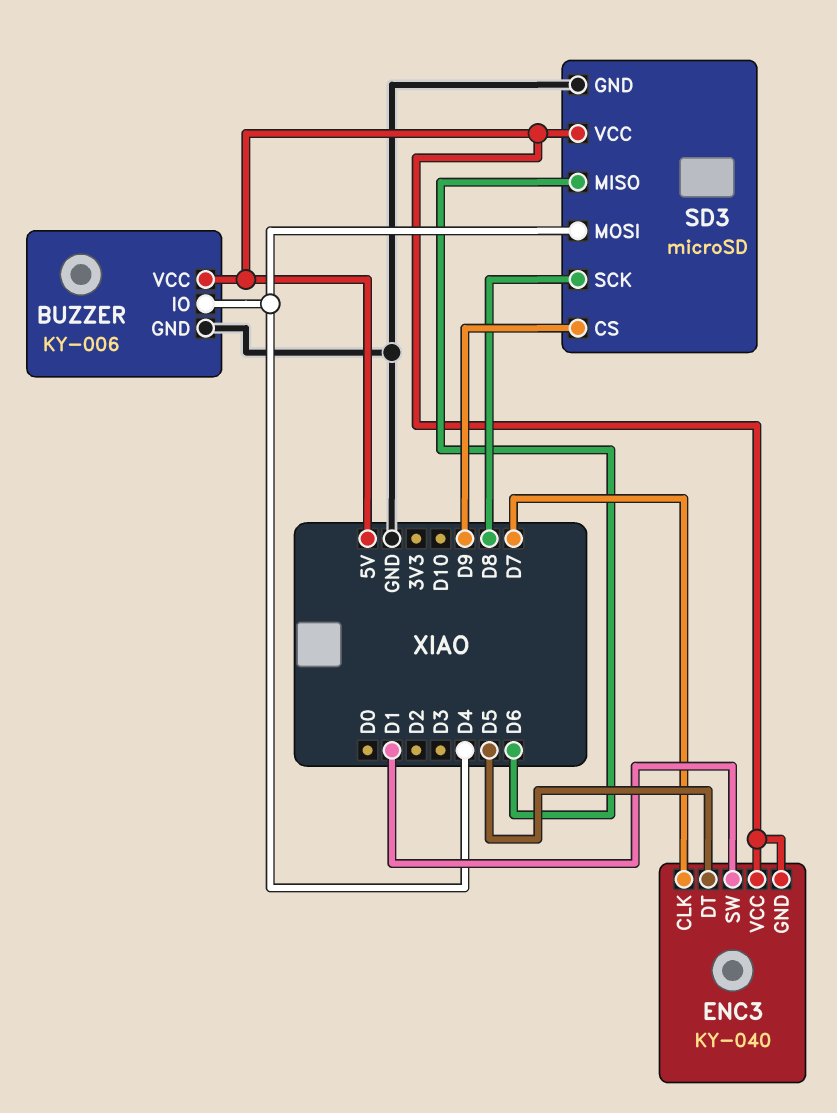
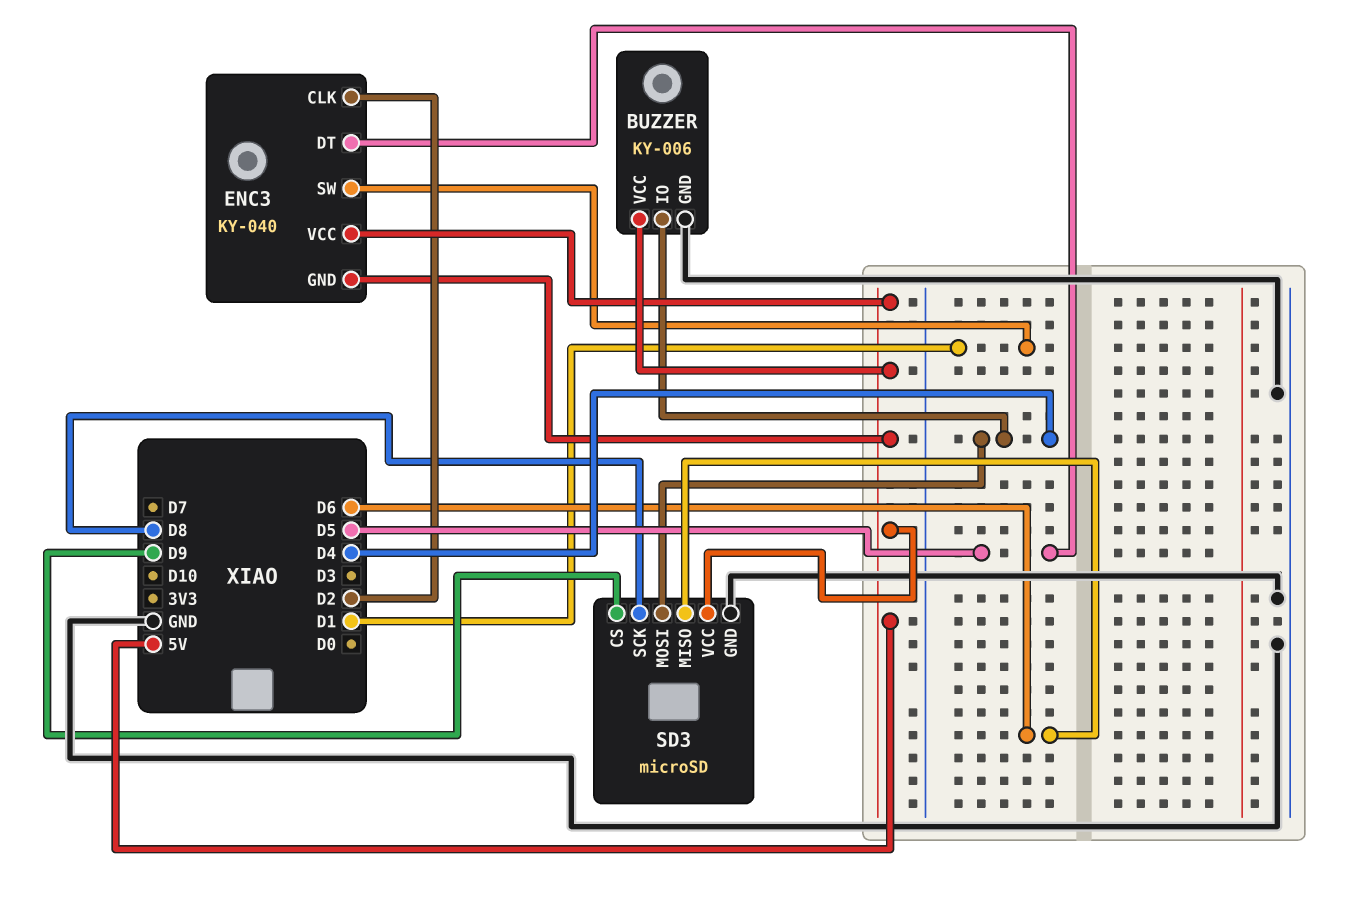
ENC3 pin CLK: D7 -> D2

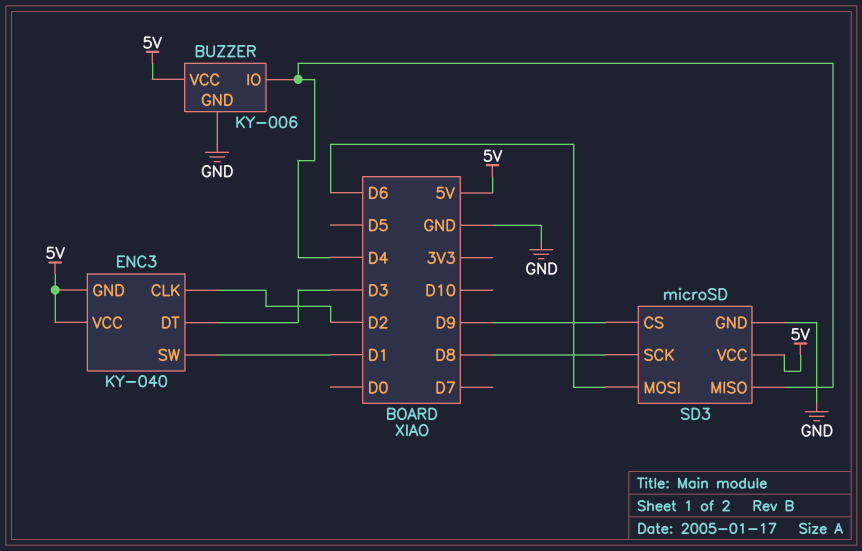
ENC3 pin DT: D5 -> D3
SD3 pin MISO: D6 -> D4
SD3 pin MOSI: D4 -> D6

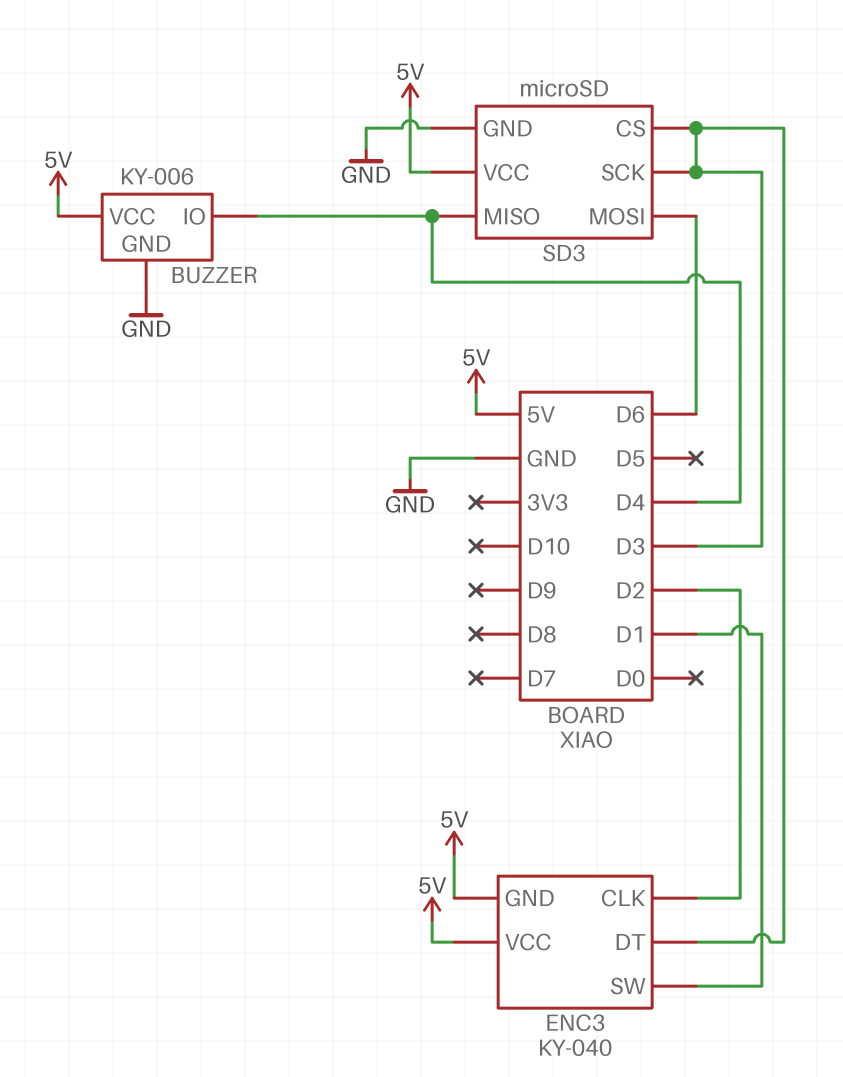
SD3 pin CS: D9 -> D3
SD3 pin SCK: D8 -> D3

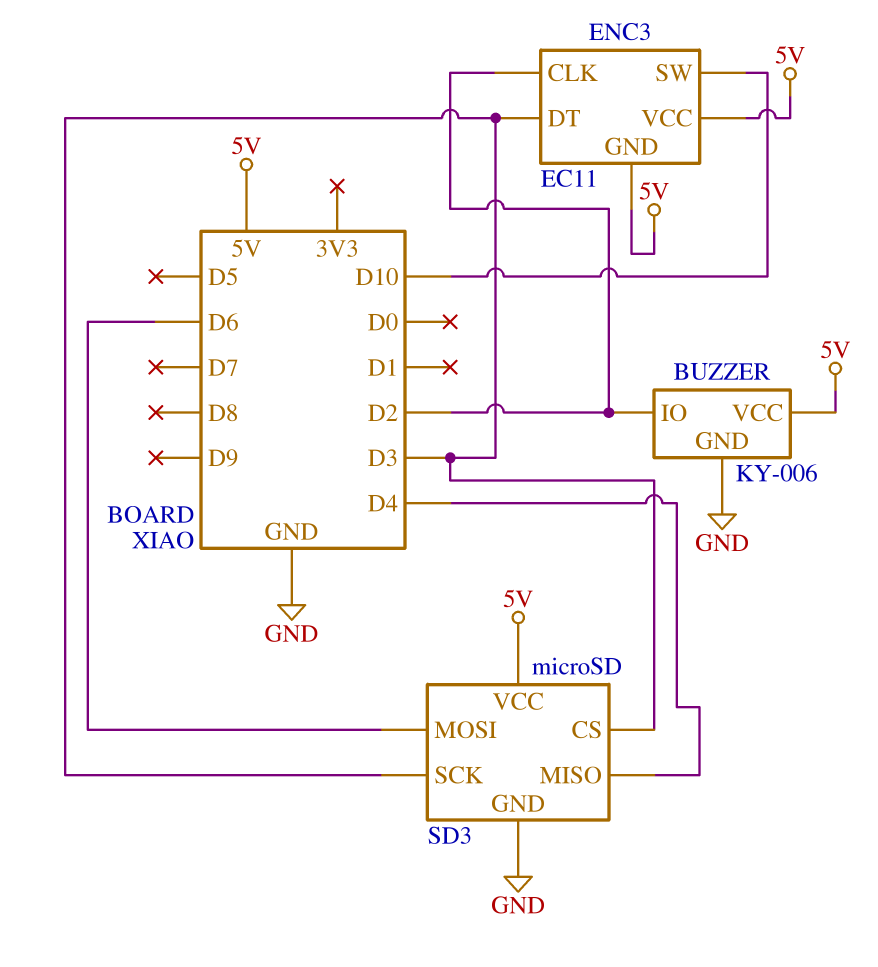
BUZZER pin IO: D4 -> D2
ENC3: KY-040 -> EC11
ENC3 pin SW: D1 -> D10

